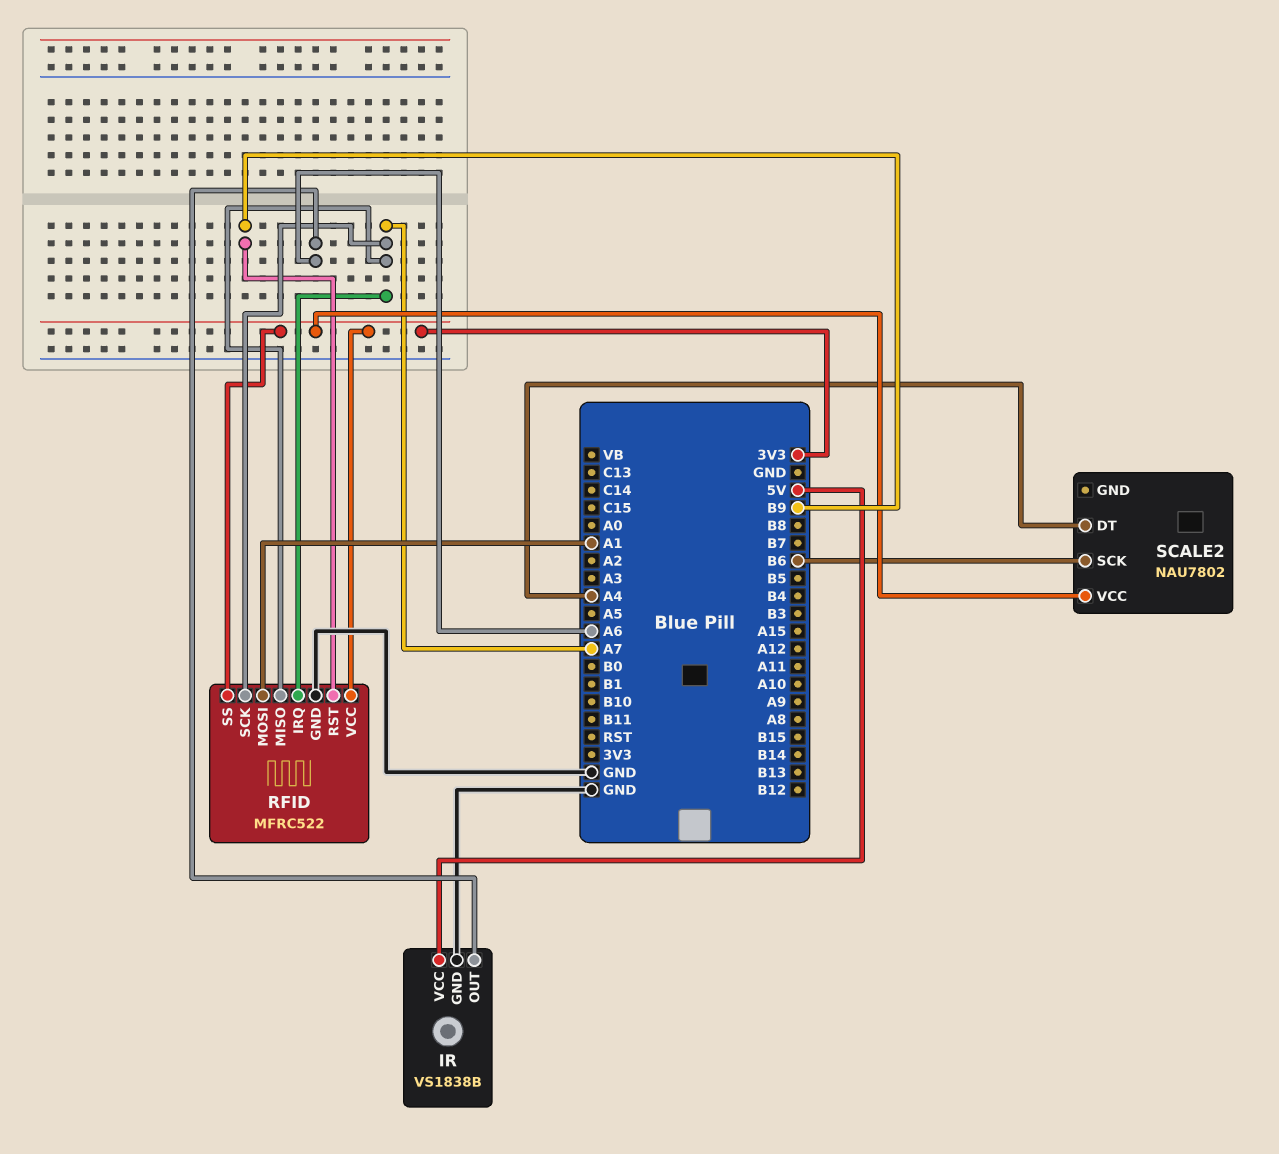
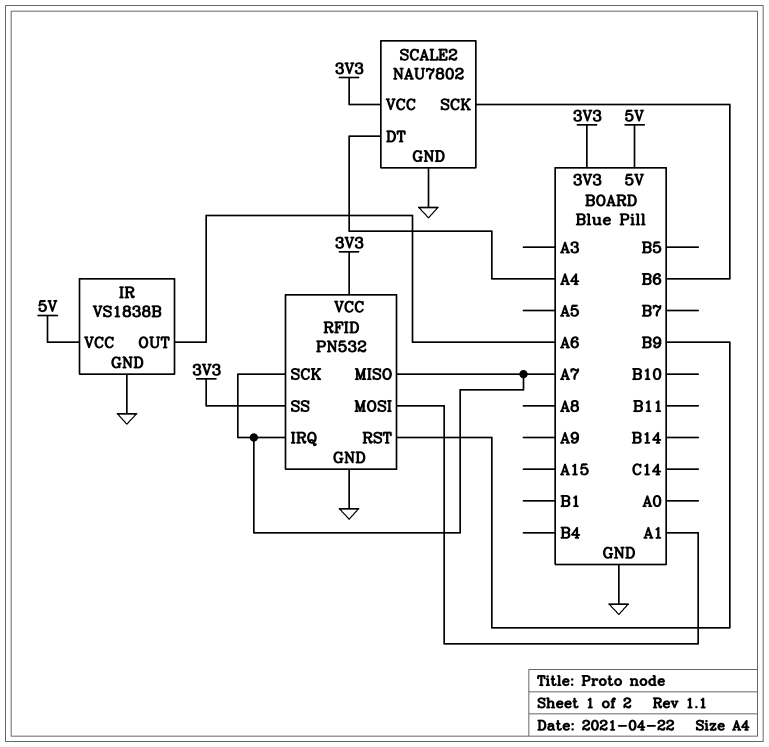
RFID: MFRC522 -> PN532
SCALE2 pin GND: none -> GND

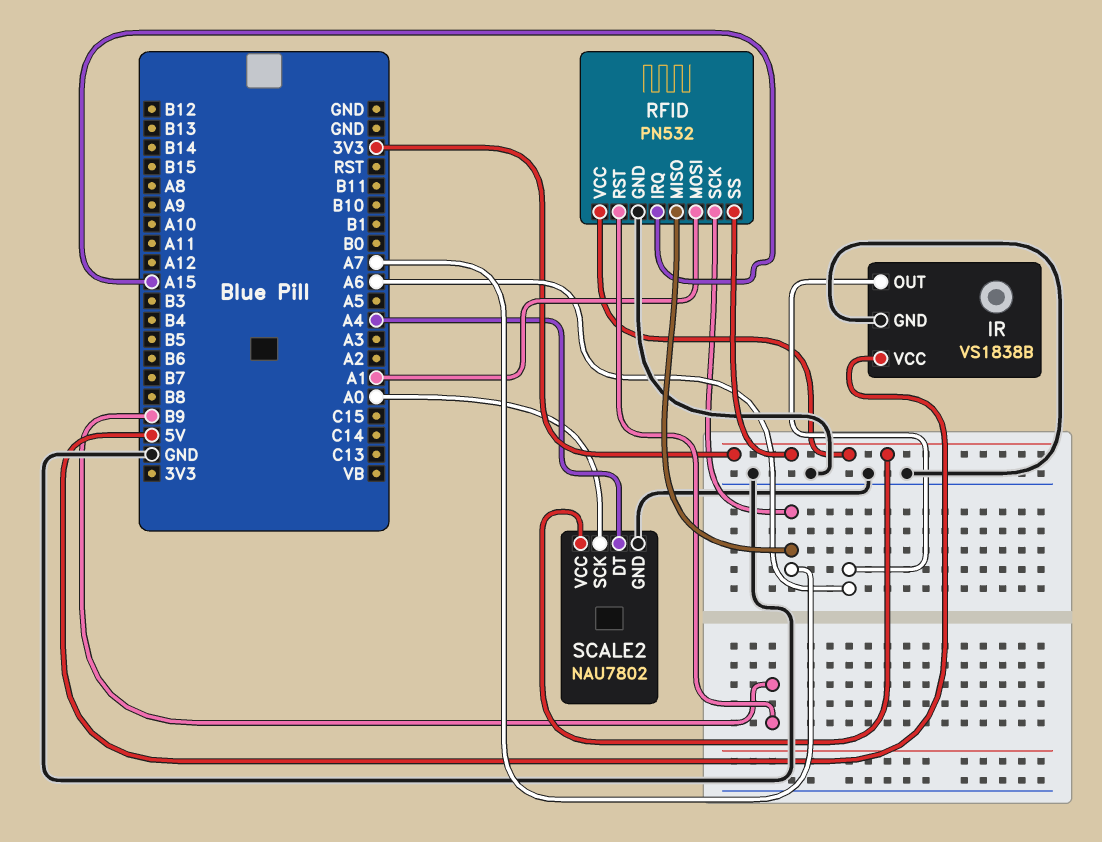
RFID pin IRQ: A7 -> A15
SCALE2 pin SCK: B6 -> A0

